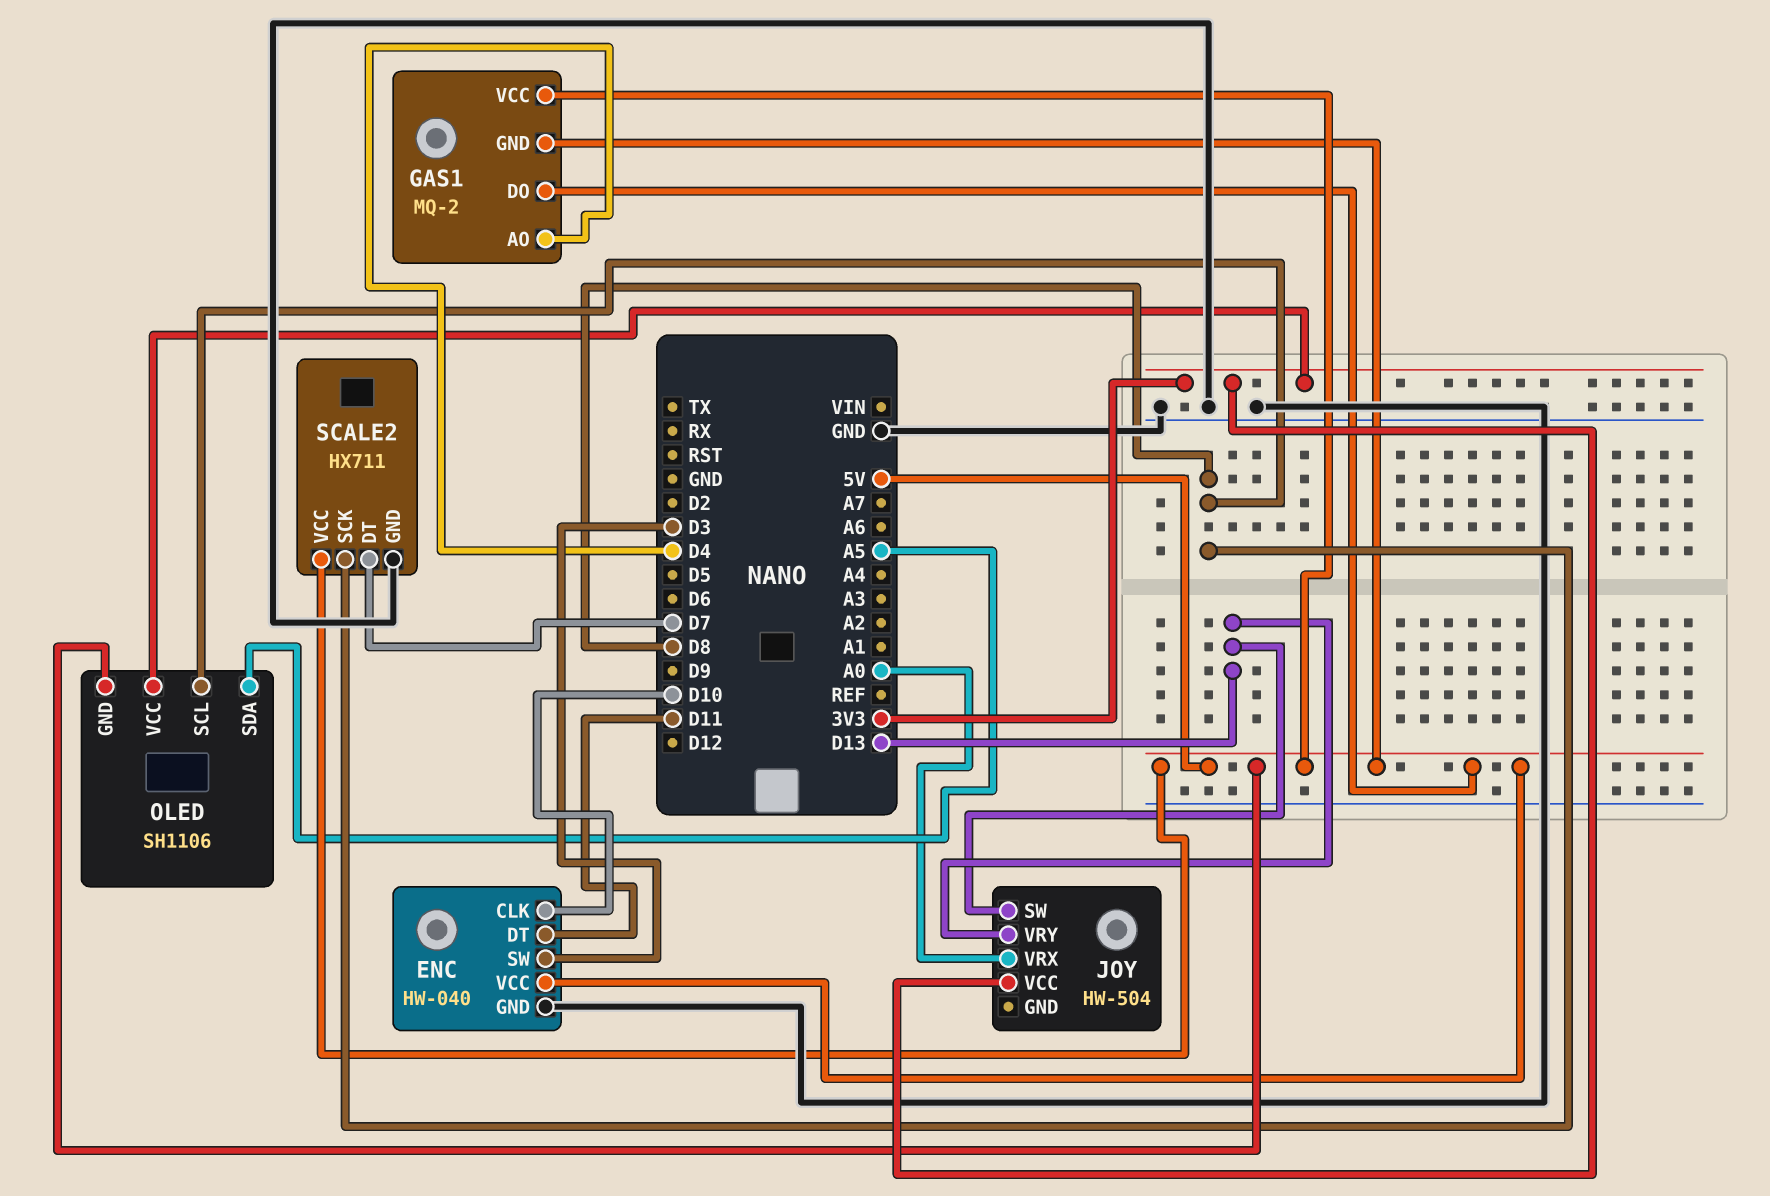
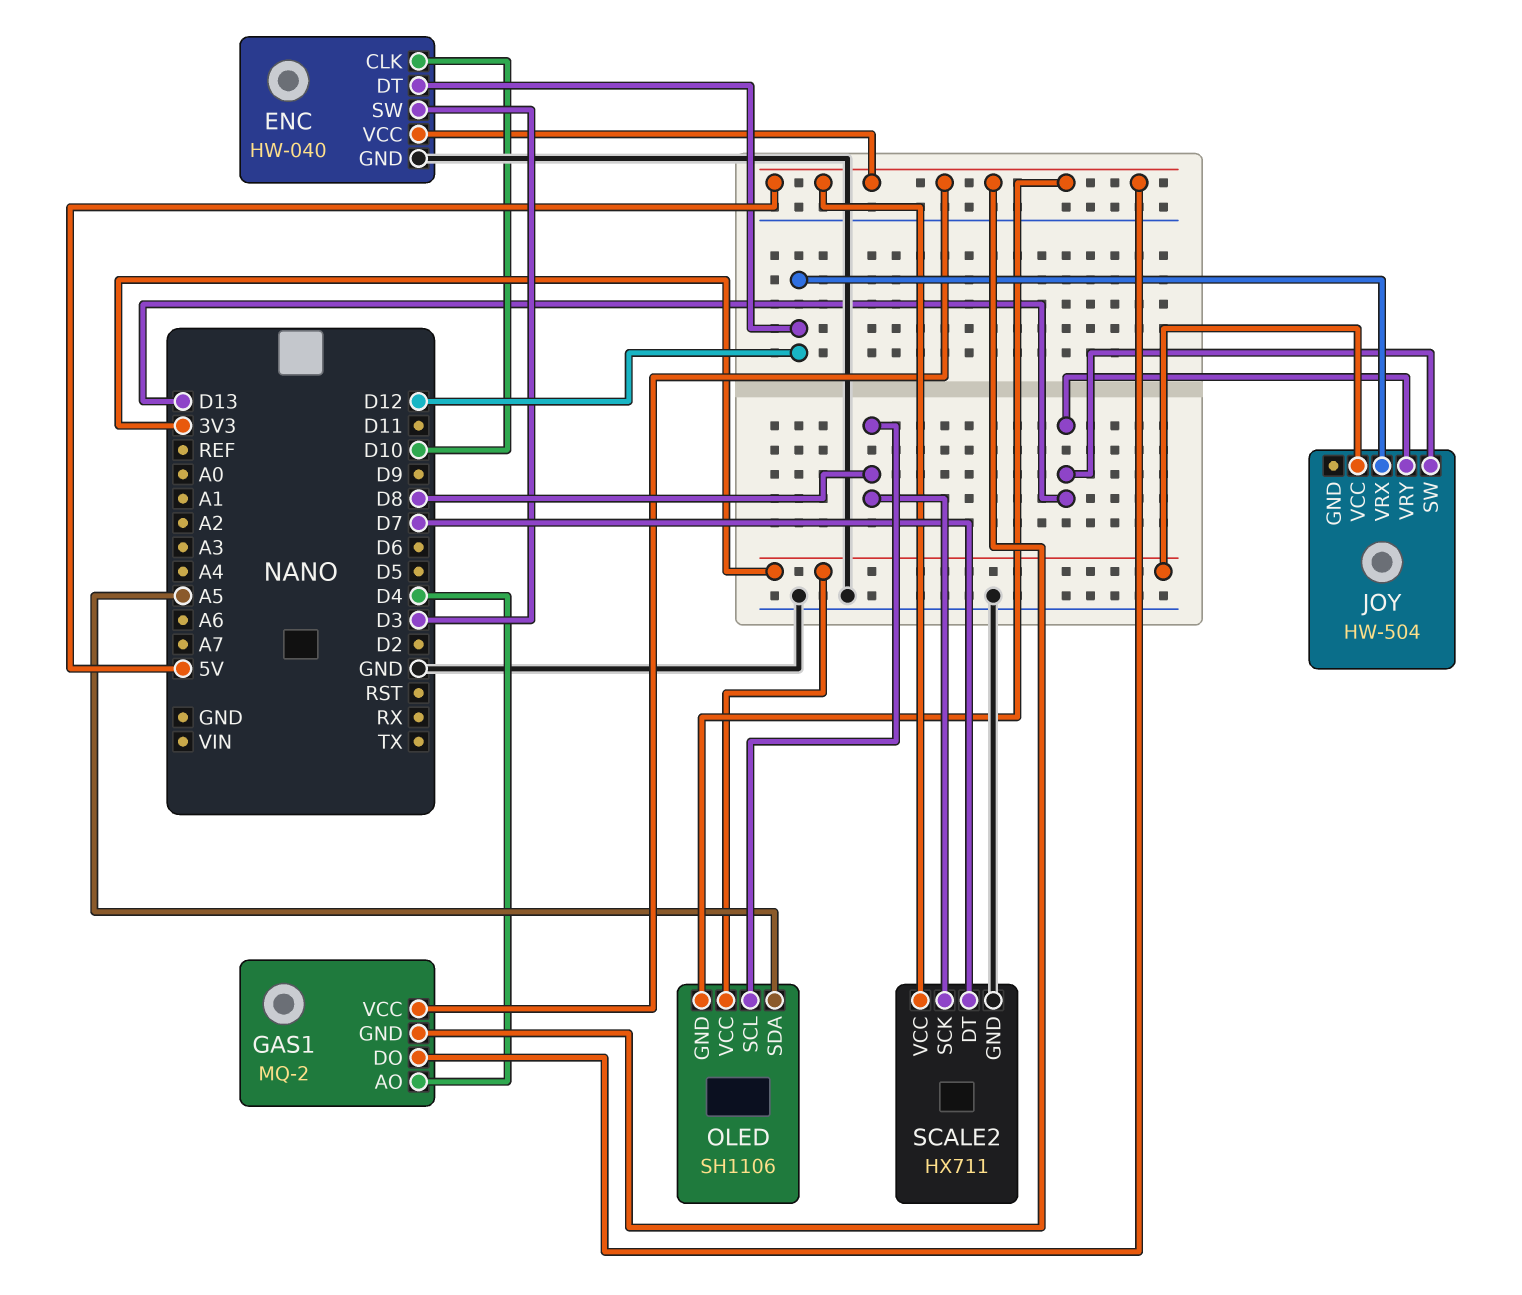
ENC pin DT: D11 -> D12
JOY pin VRX: A0 -> D12

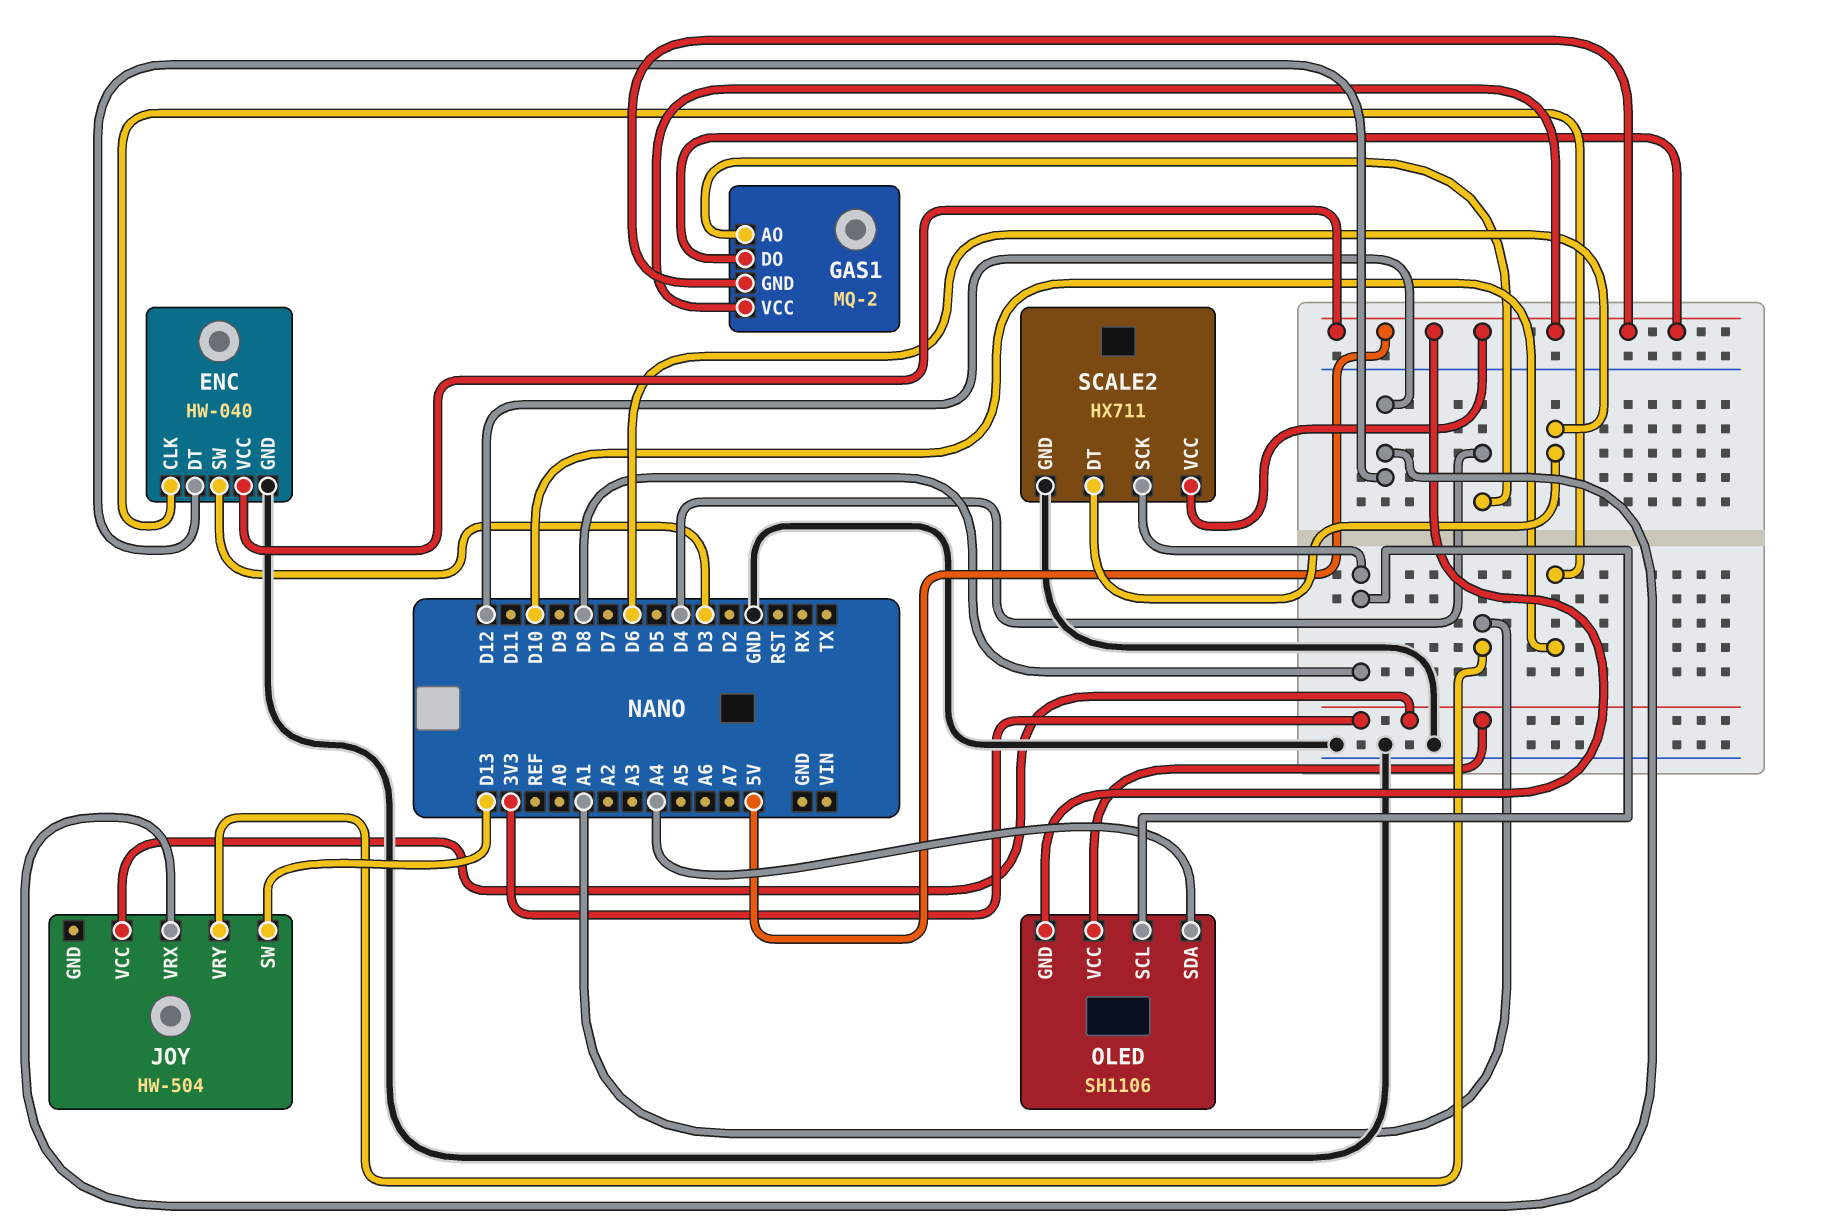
JOY pin VRY: D13 -> A1
OLED pin SDA: A5 -> A4
SCALE2 pin DT: D7 -> D6

